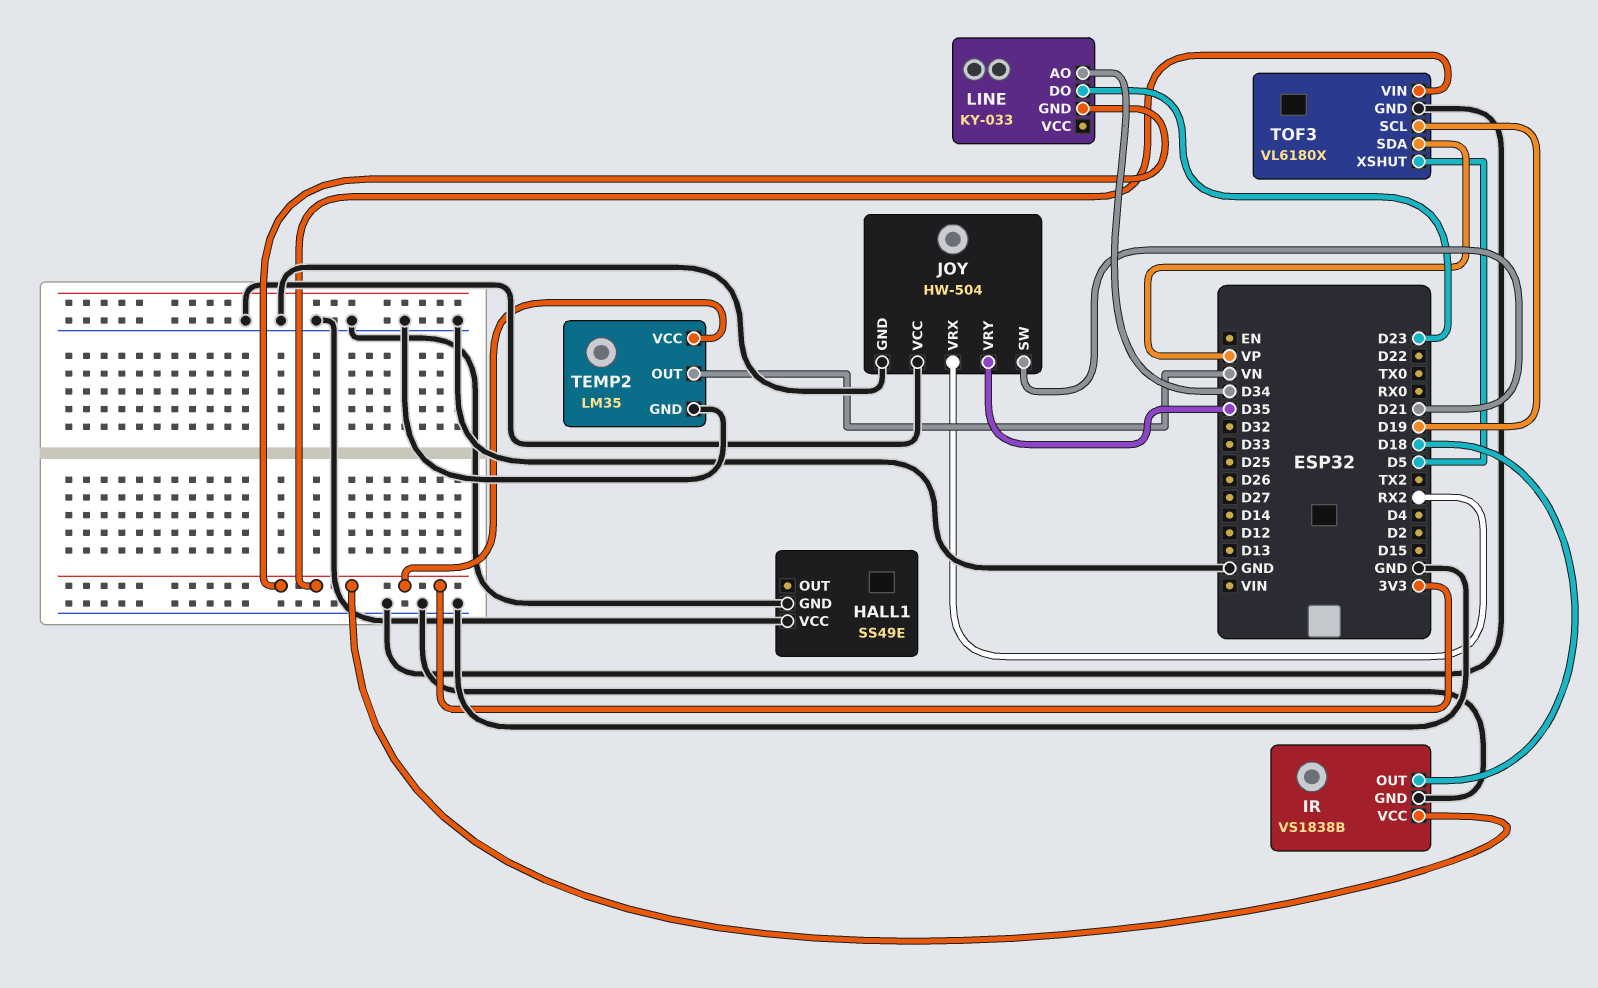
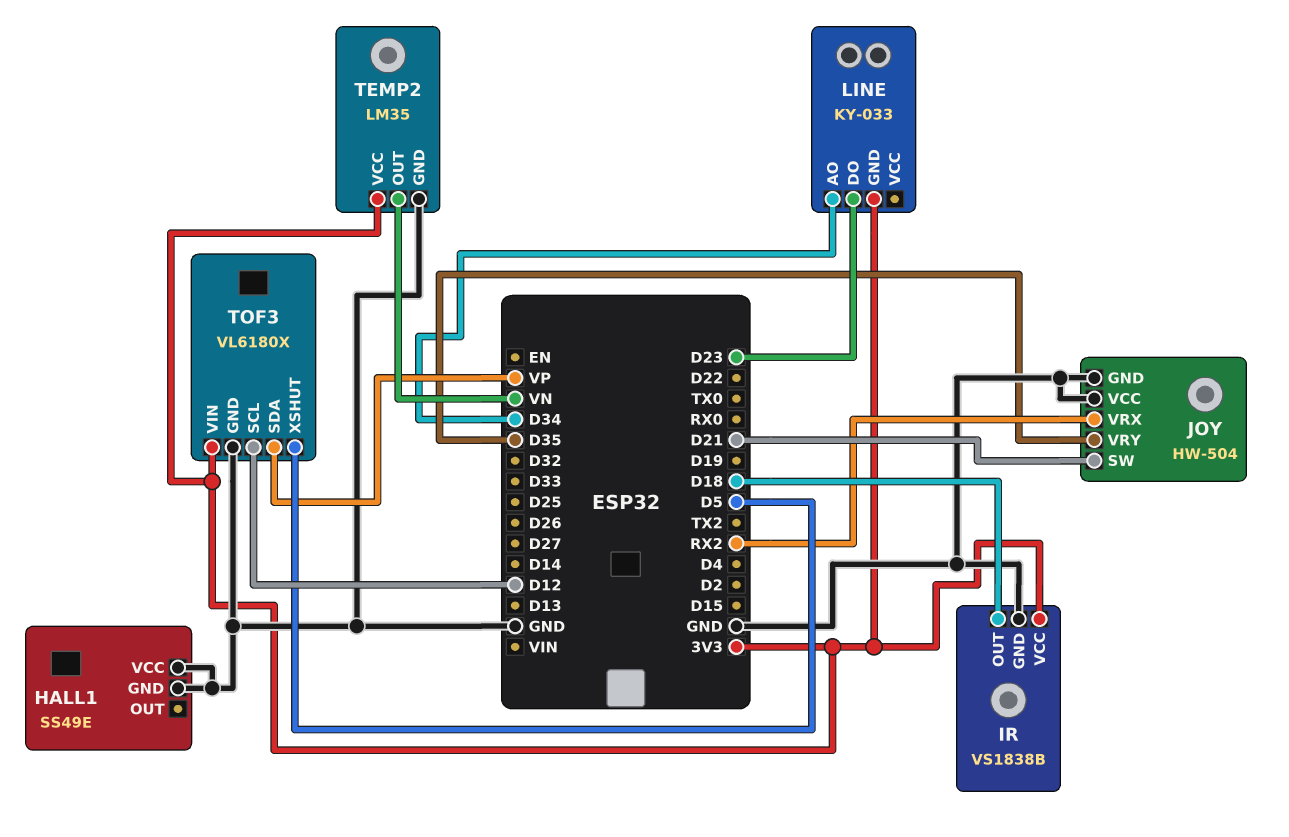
TOF3 pin SCL: D19 -> D12

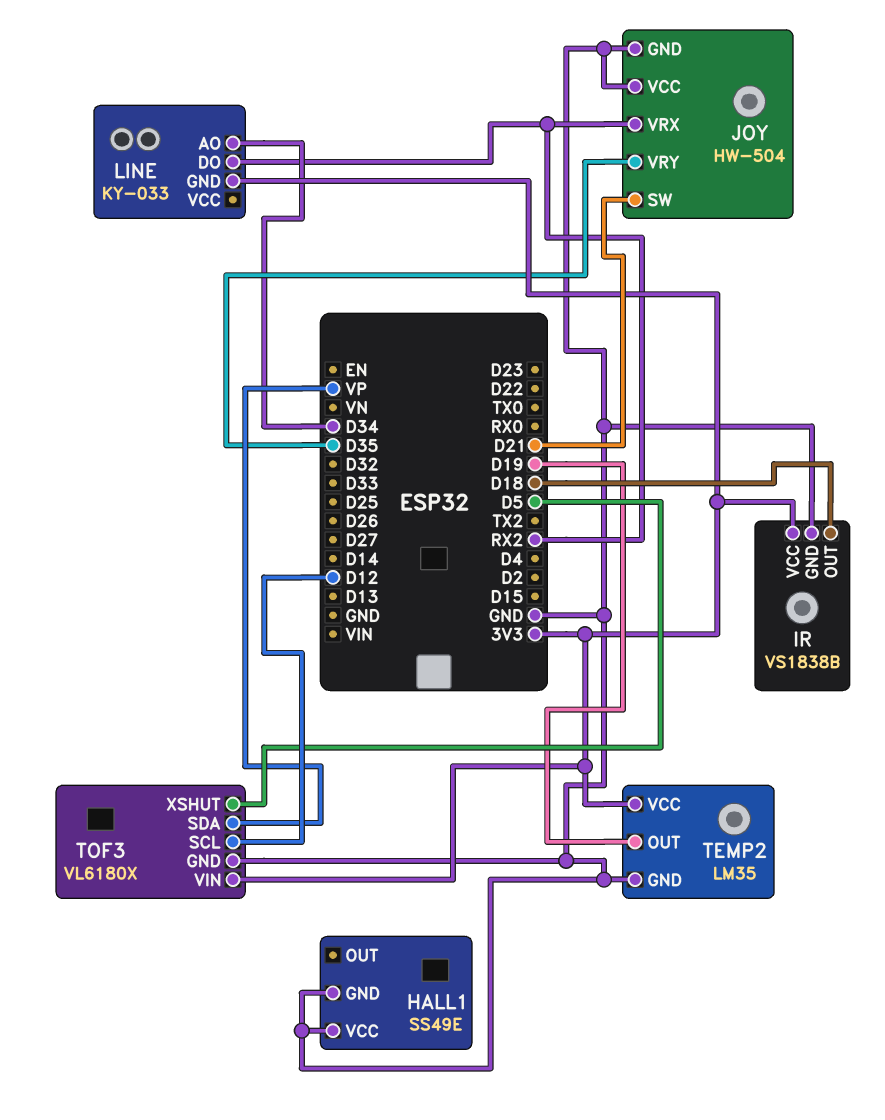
LINE pin DO: D23 -> RX2
TEMP2 pin OUT: VN -> D19

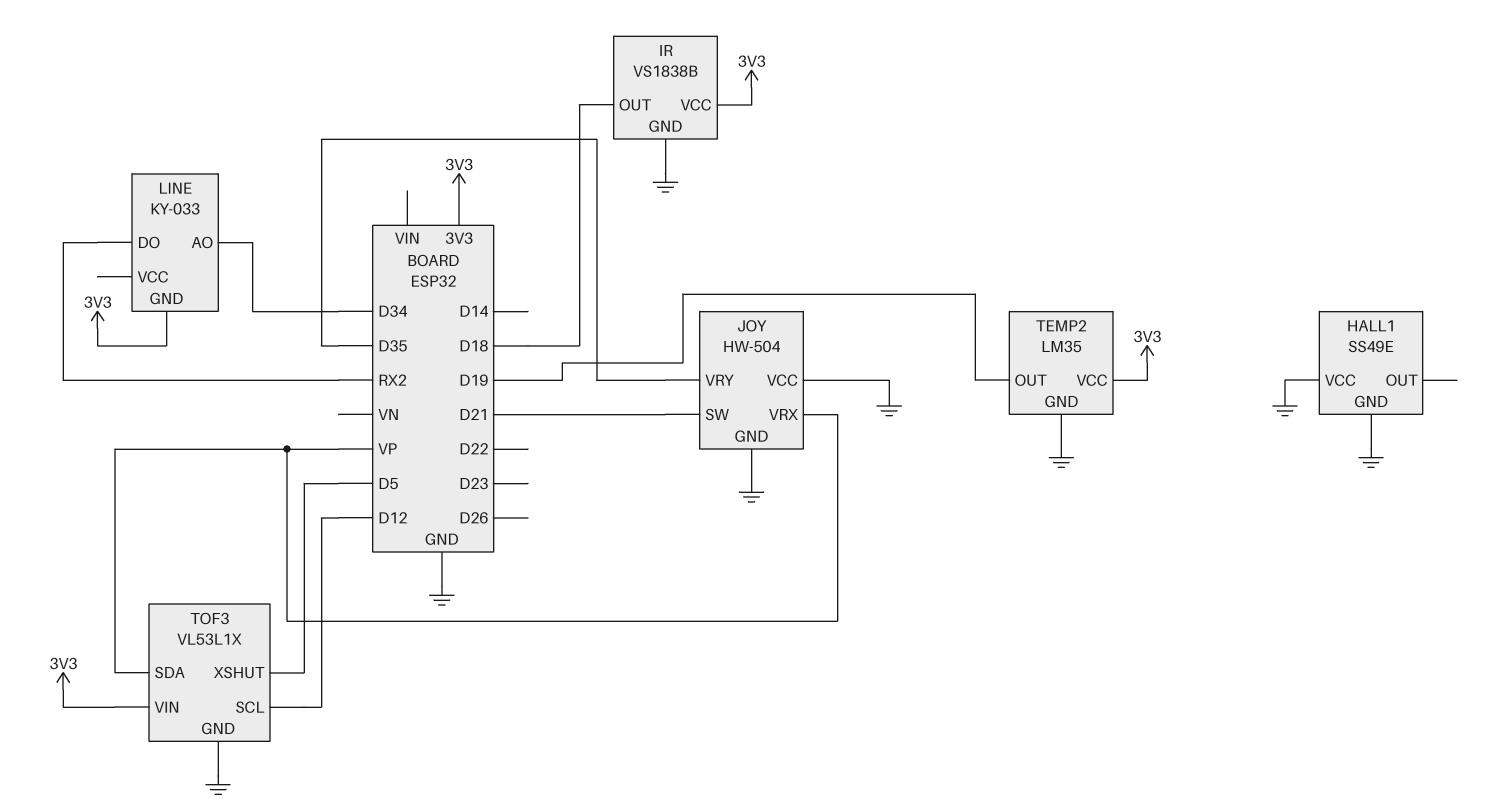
JOY pin VRX: RX2 -> VP
TOF3: VL6180X -> VL53L1X

